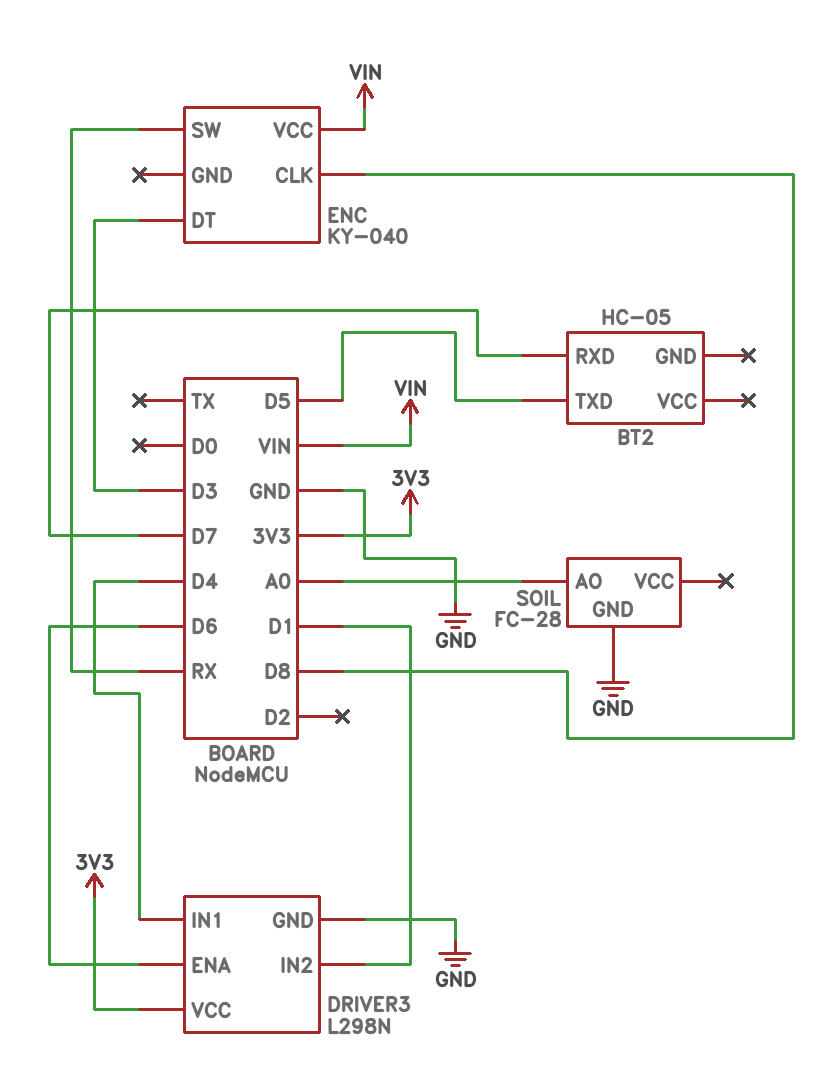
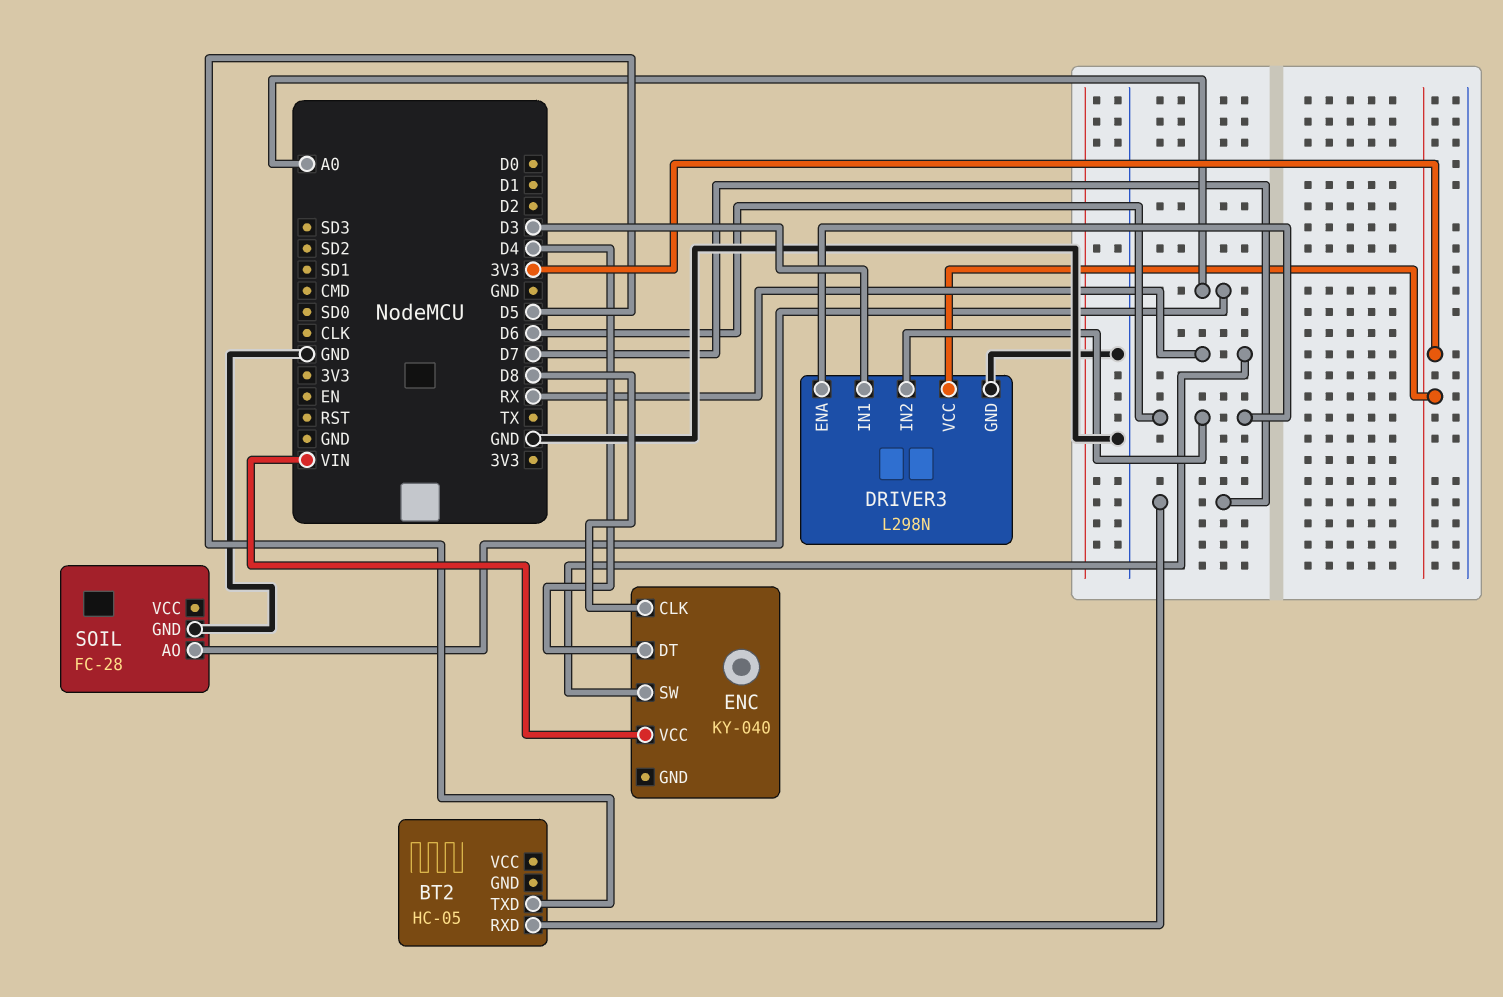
DRIVER3 pin IN1: D4 -> D3
DRIVER3 pin IN2: D1 -> D6
ENC pin DT: D3 -> D4

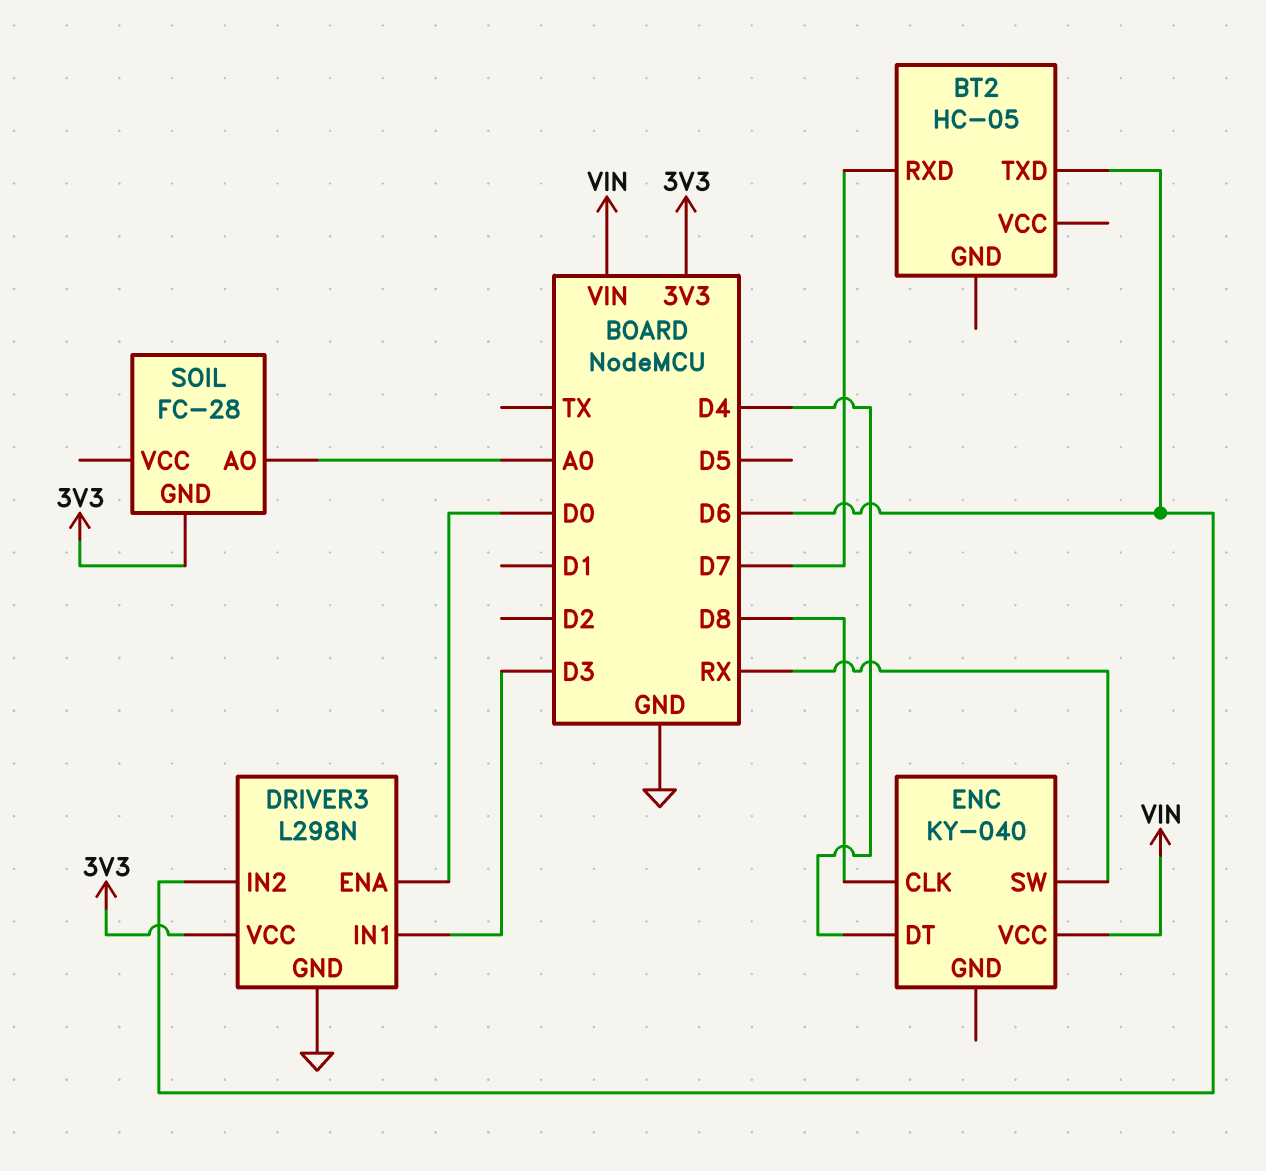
BT2 pin TXD: D5 -> D6
DRIVER3 pin ENA: D6 -> D0
SOIL pin GND: GND -> 3V3

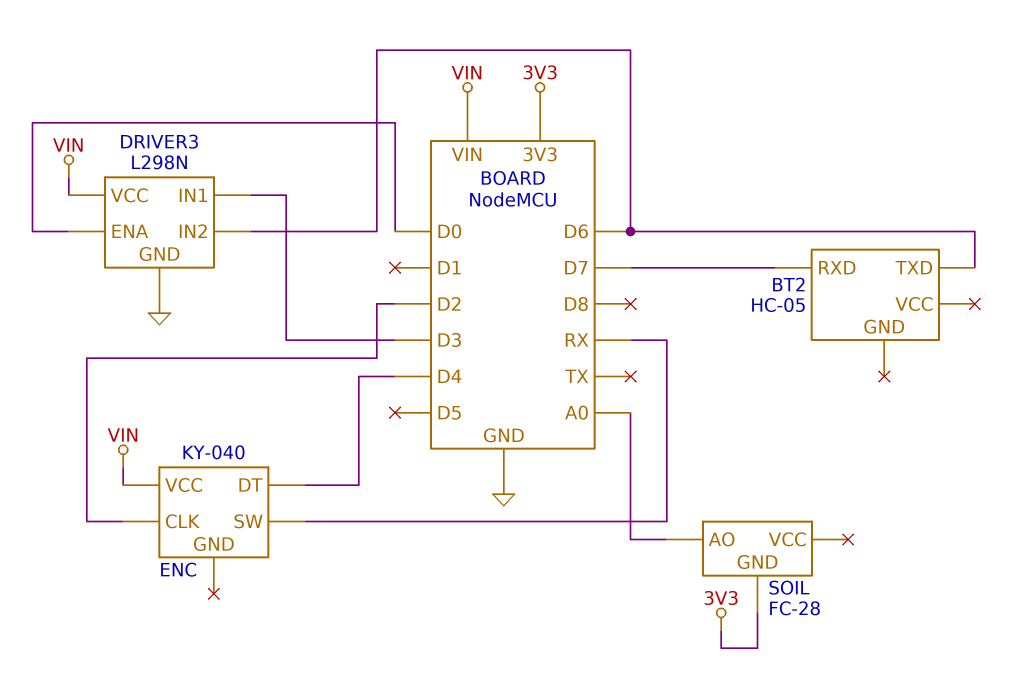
DRIVER3 pin VCC: 3V3 -> VIN
ENC pin CLK: D8 -> D2

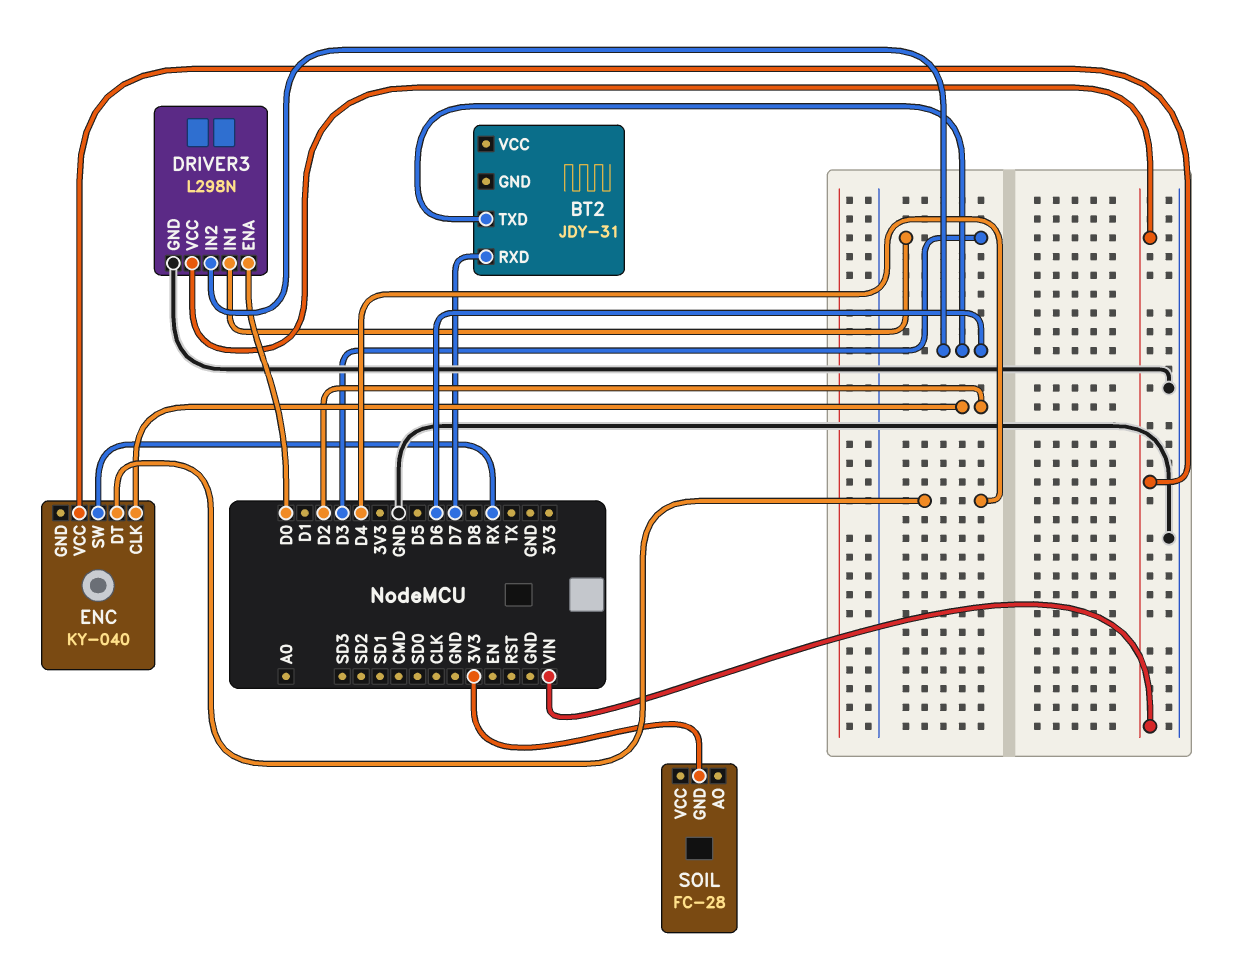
BT2: HC-05 -> JDY-31
SOIL pin AO: A0 -> none

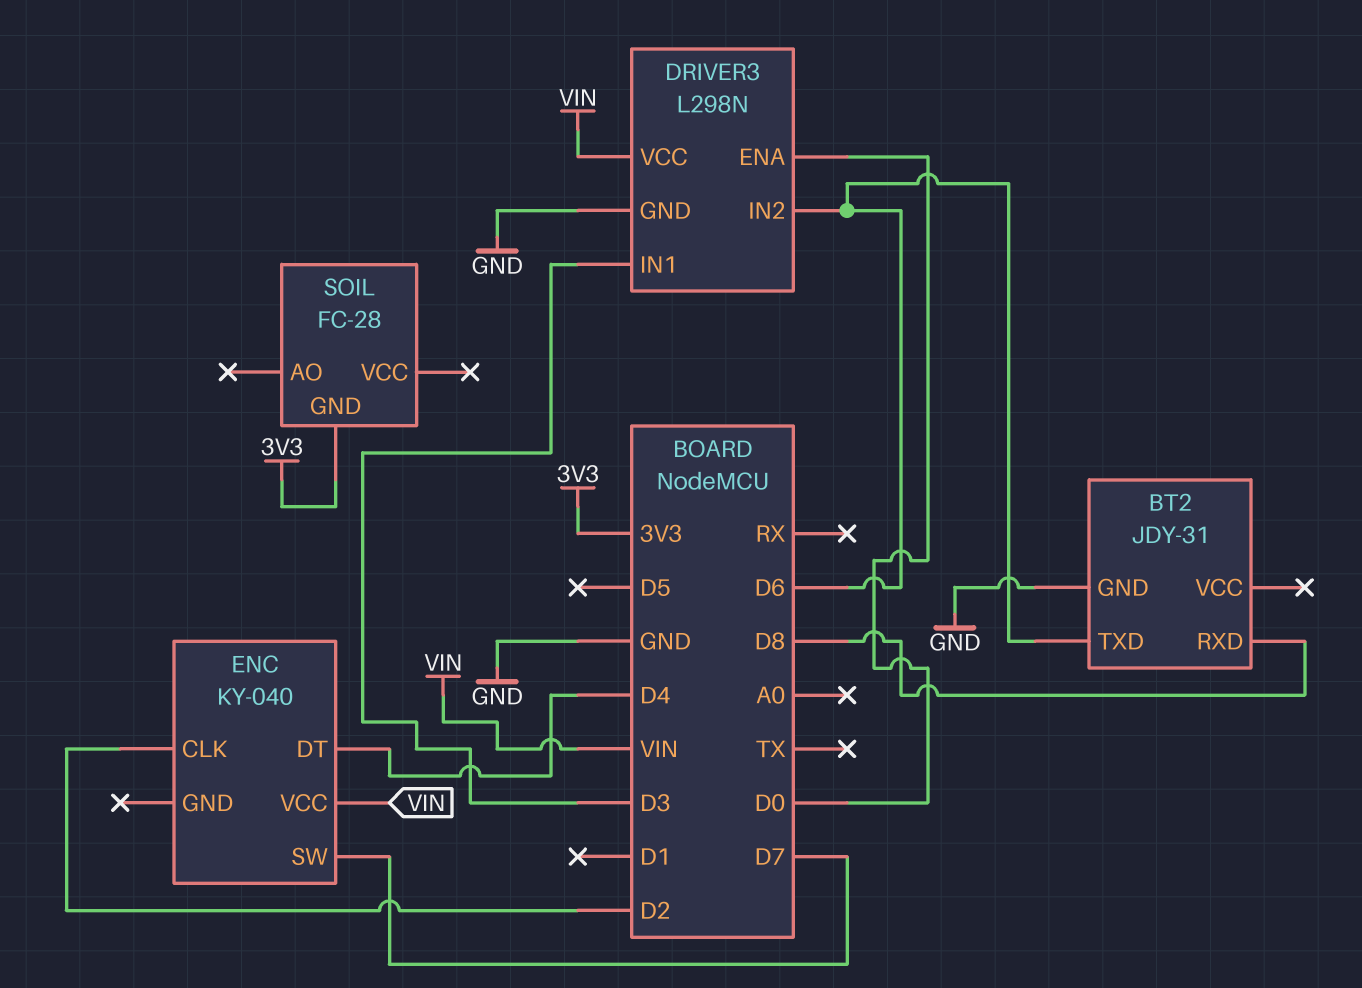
BT2 pin GND: none -> GND
BT2 pin RXD: D7 -> D8
ENC pin SW: RX -> D7

